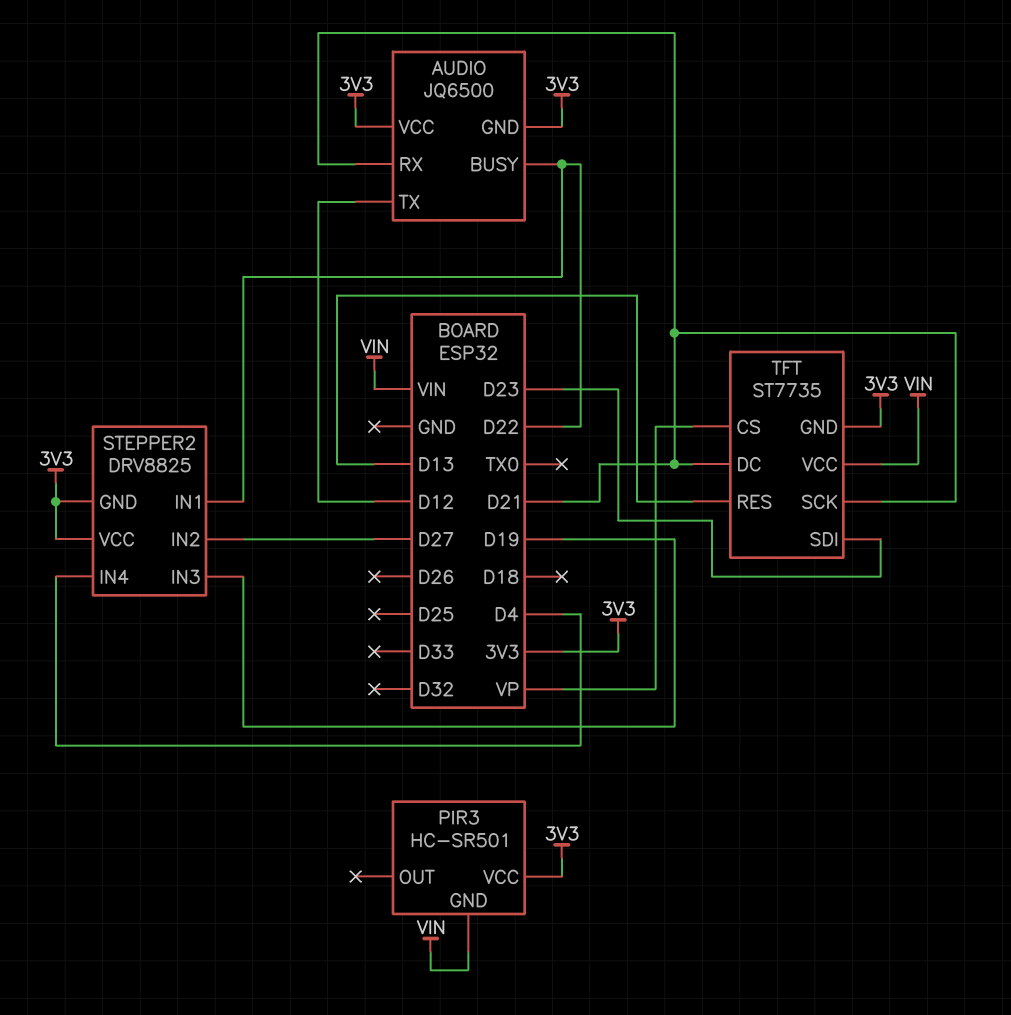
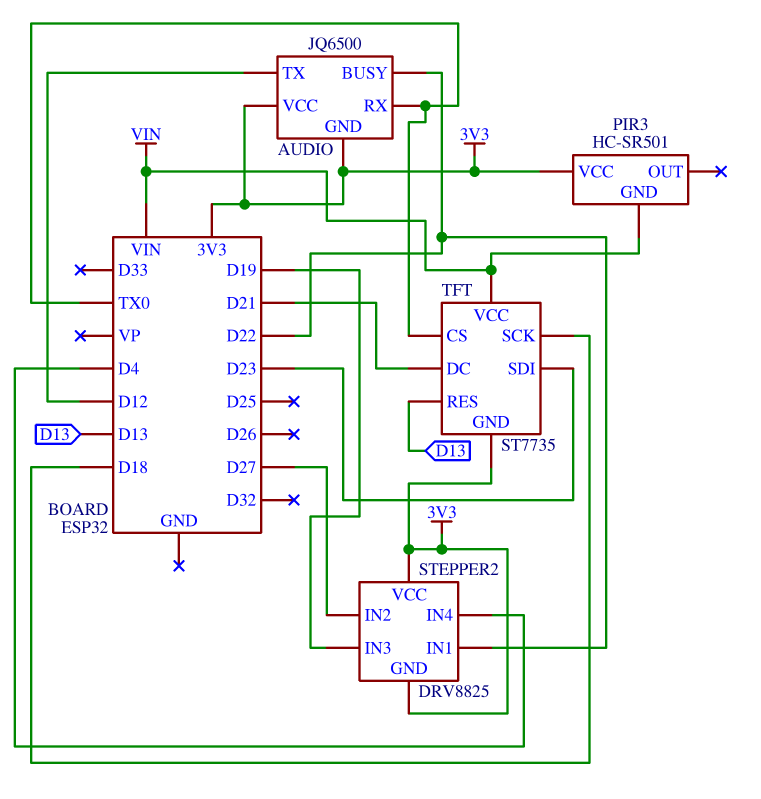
AUDIO pin RX: D21 -> TX0
TFT pin CS: VP -> TX0
TFT pin SCK: D21 -> D18

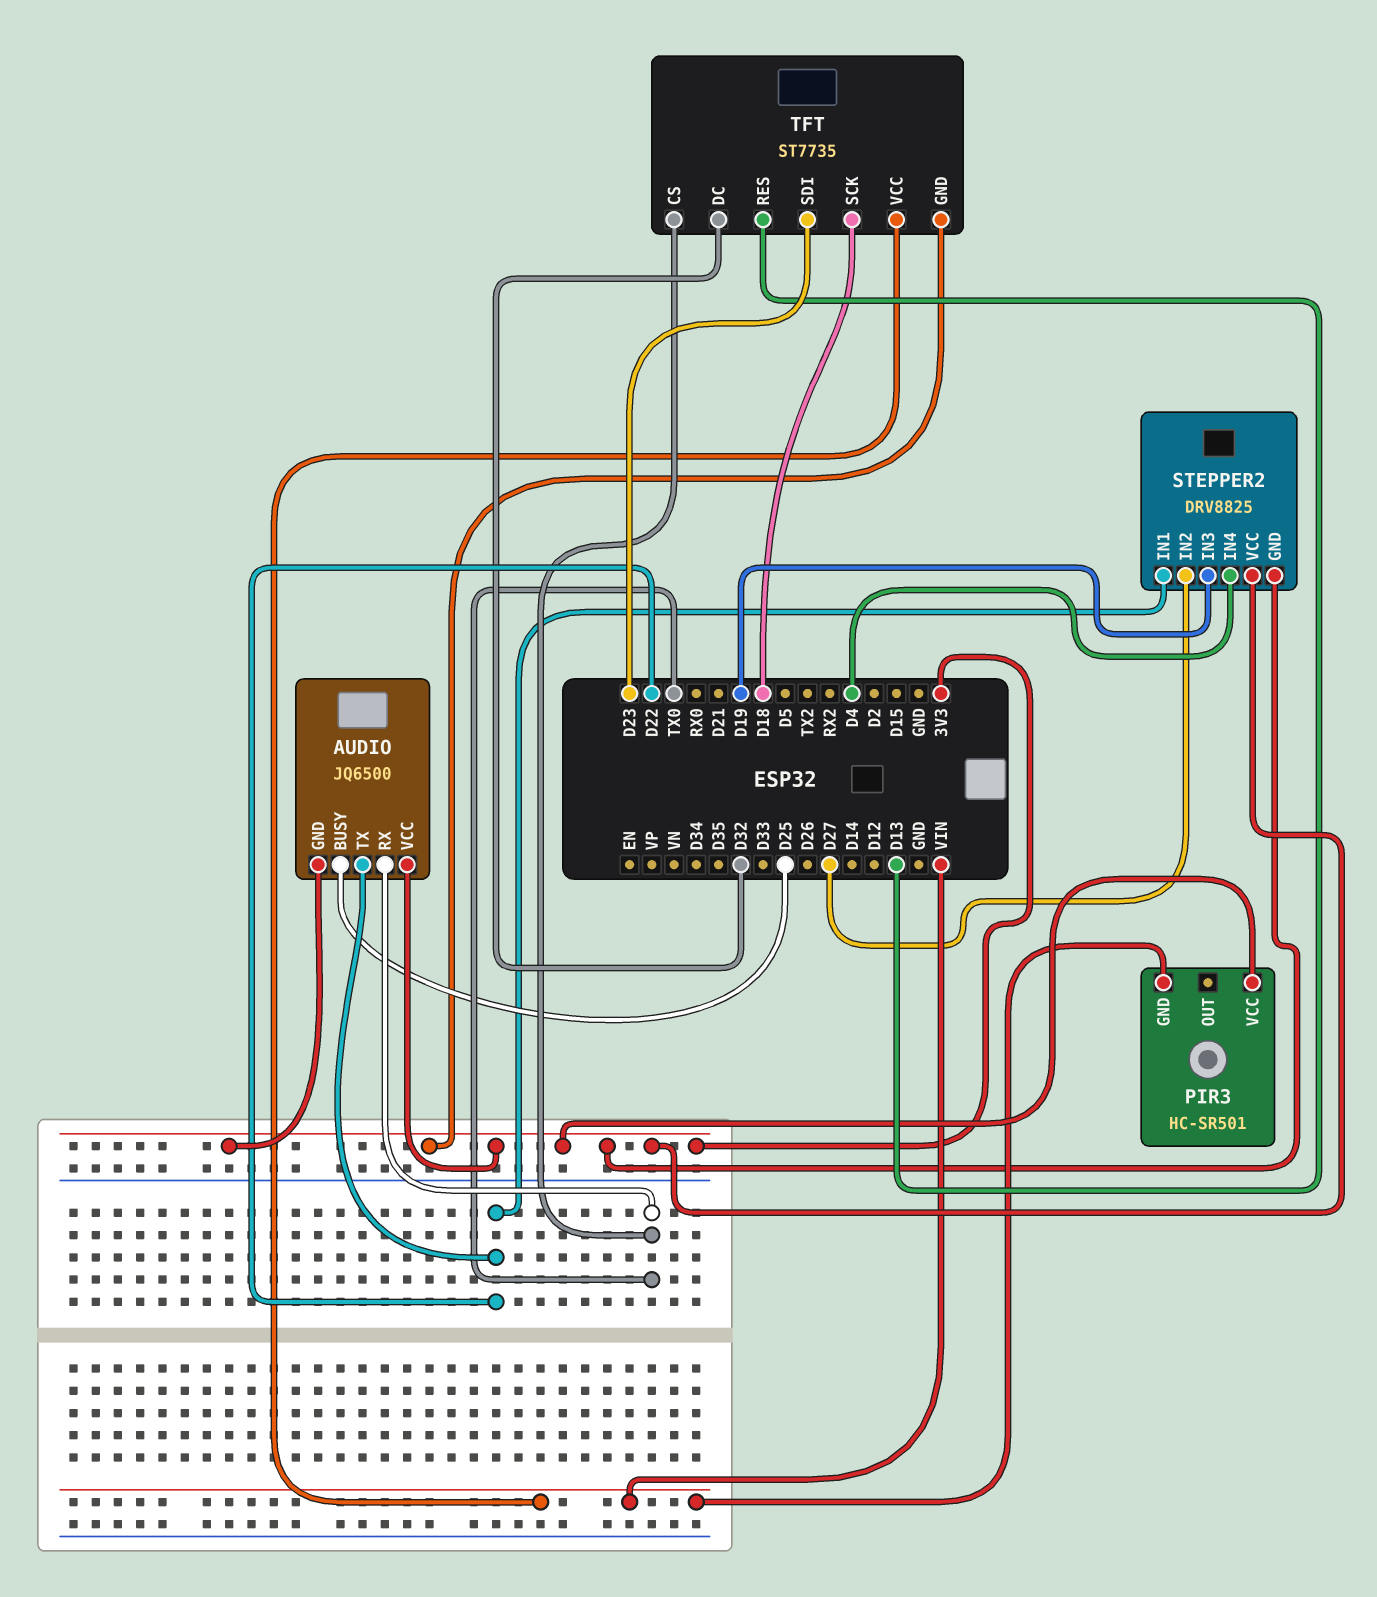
AUDIO pin BUSY: D22 -> D25
AUDIO pin TX: D12 -> D22
TFT pin DC: D21 -> D32

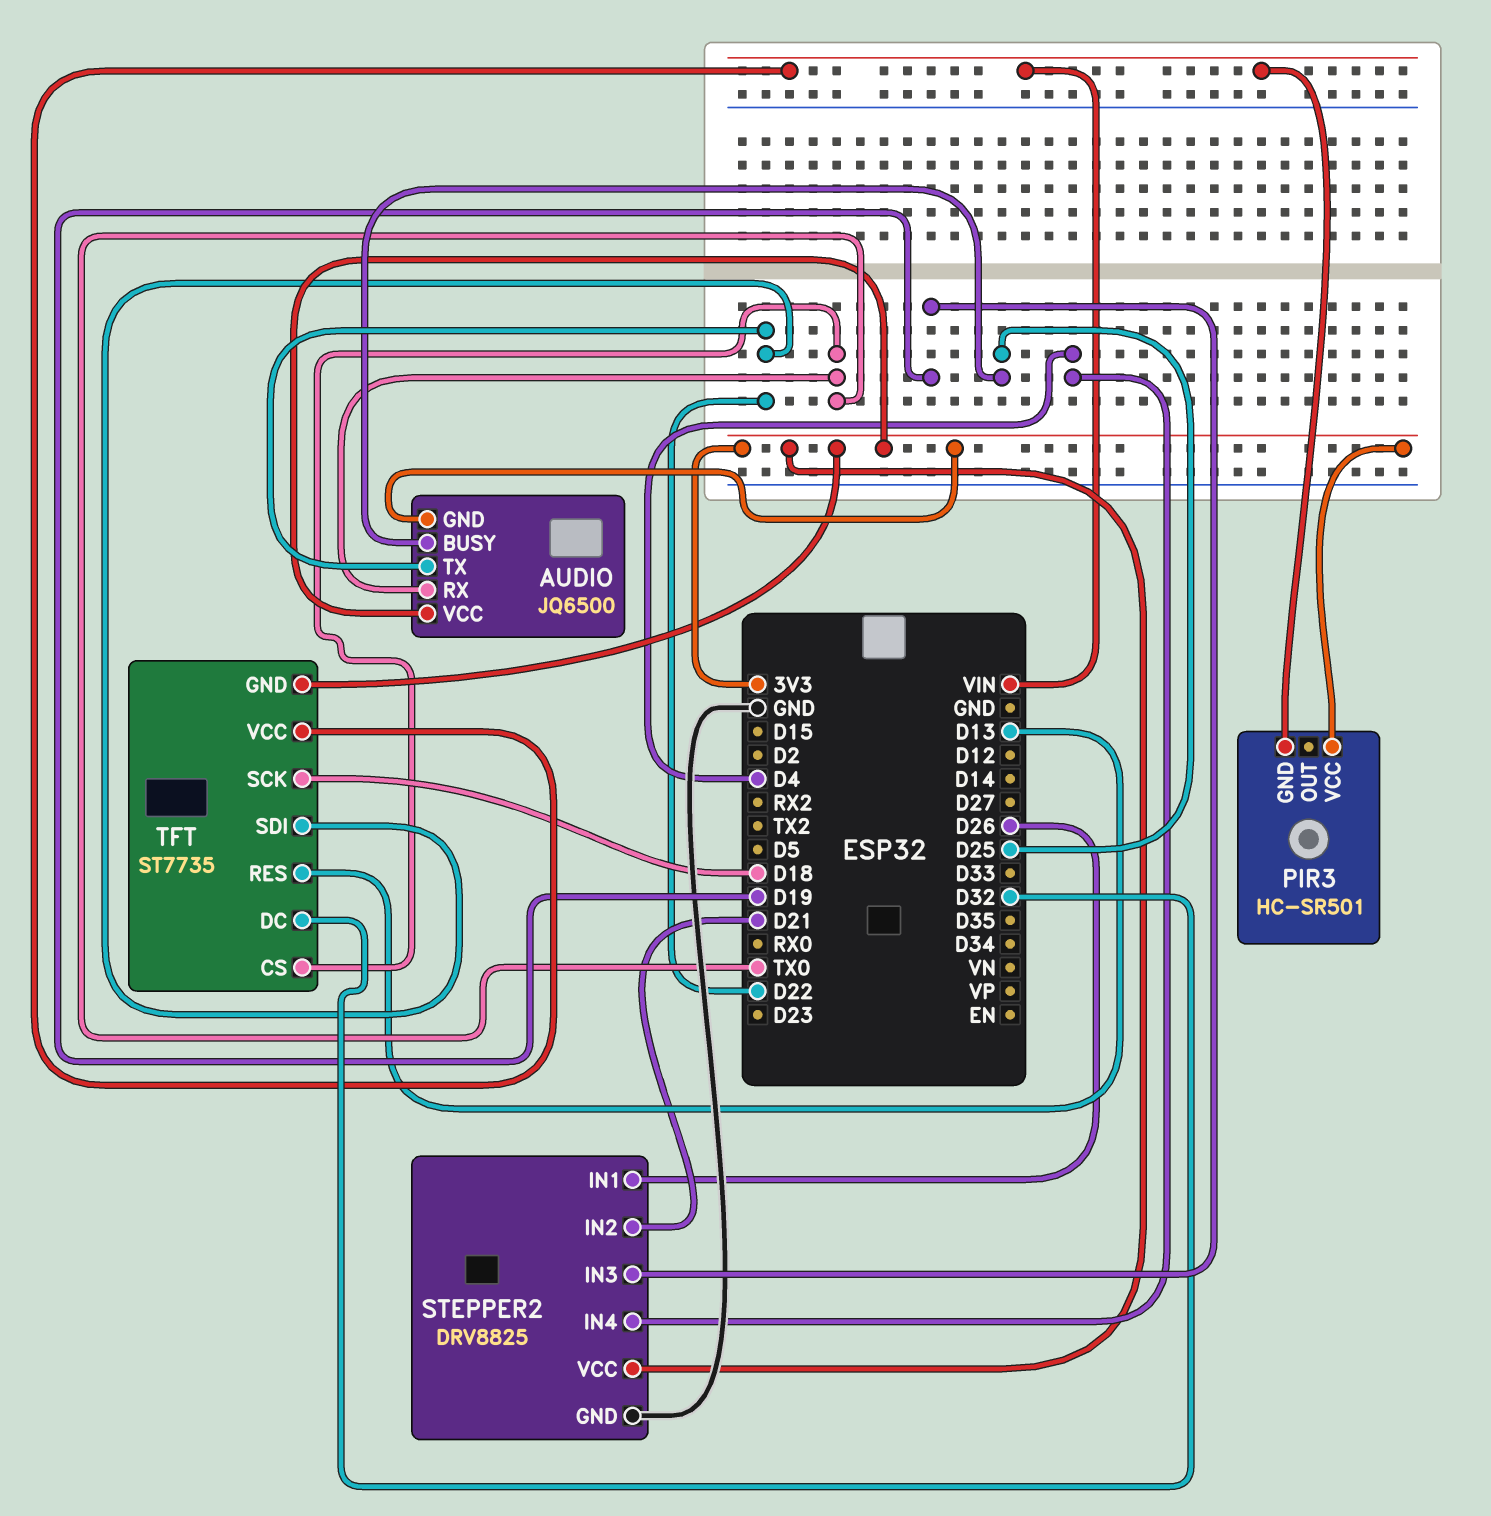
STEPPER2 pin GND: 3V3 -> GND
STEPPER2 pin IN1: D22 -> D26
STEPPER2 pin IN2: D27 -> D21
TFT pin SDI: D23 -> D22

